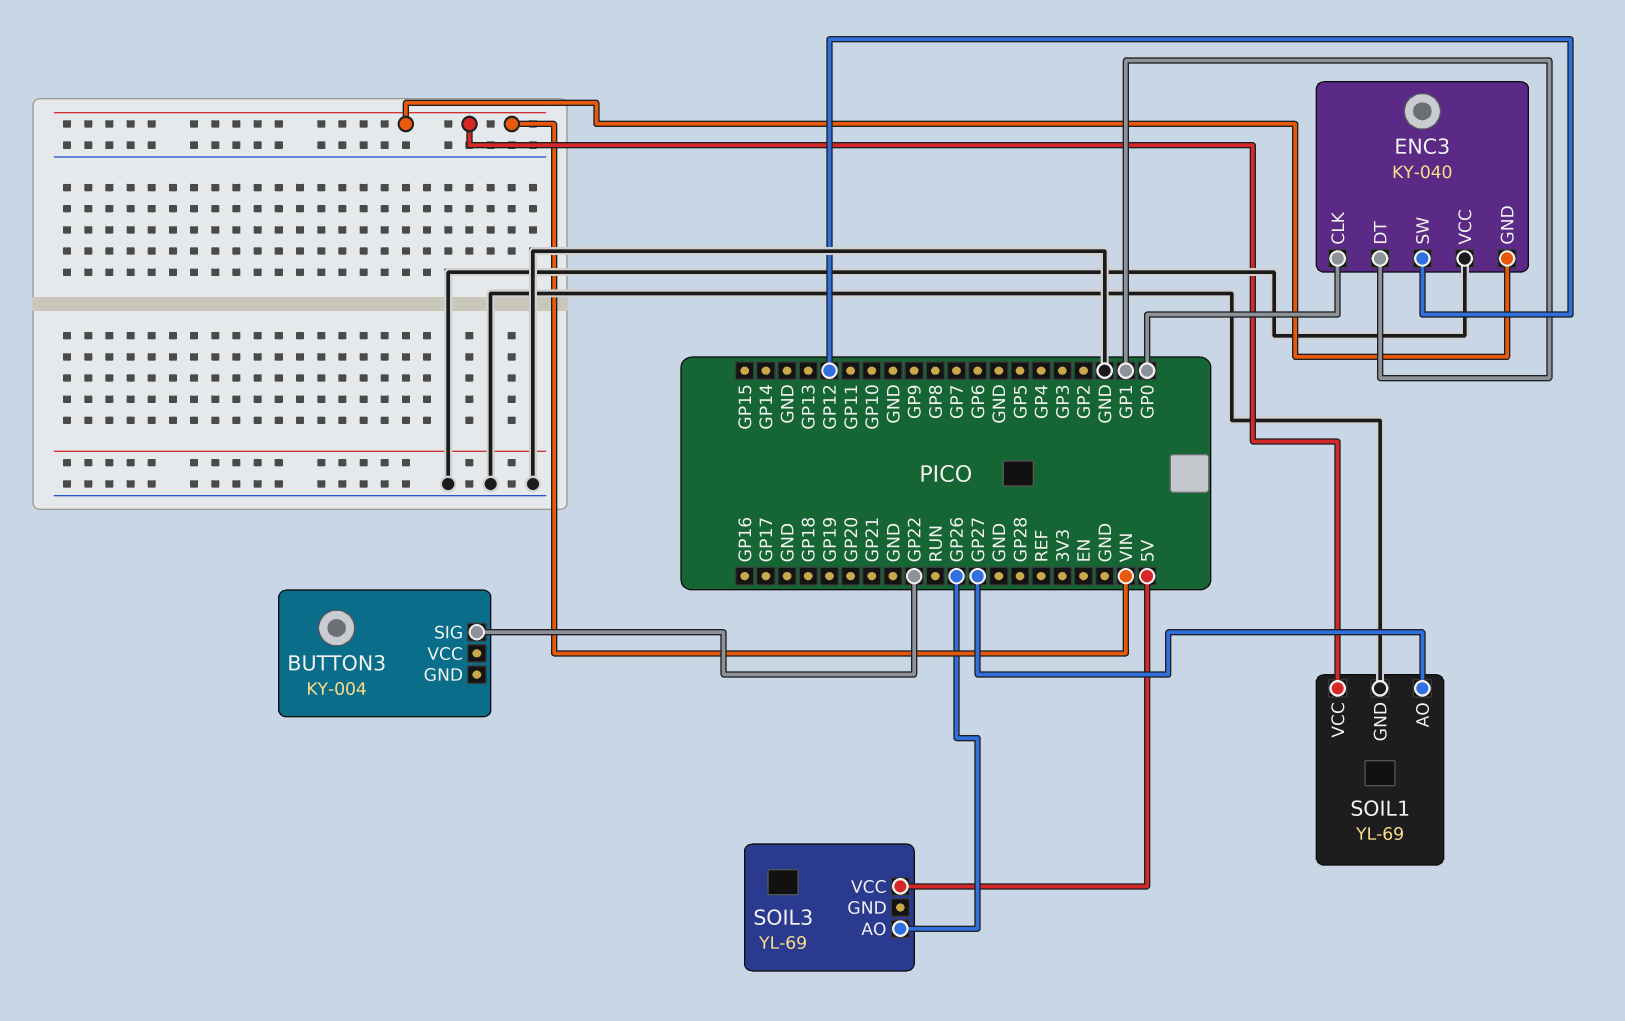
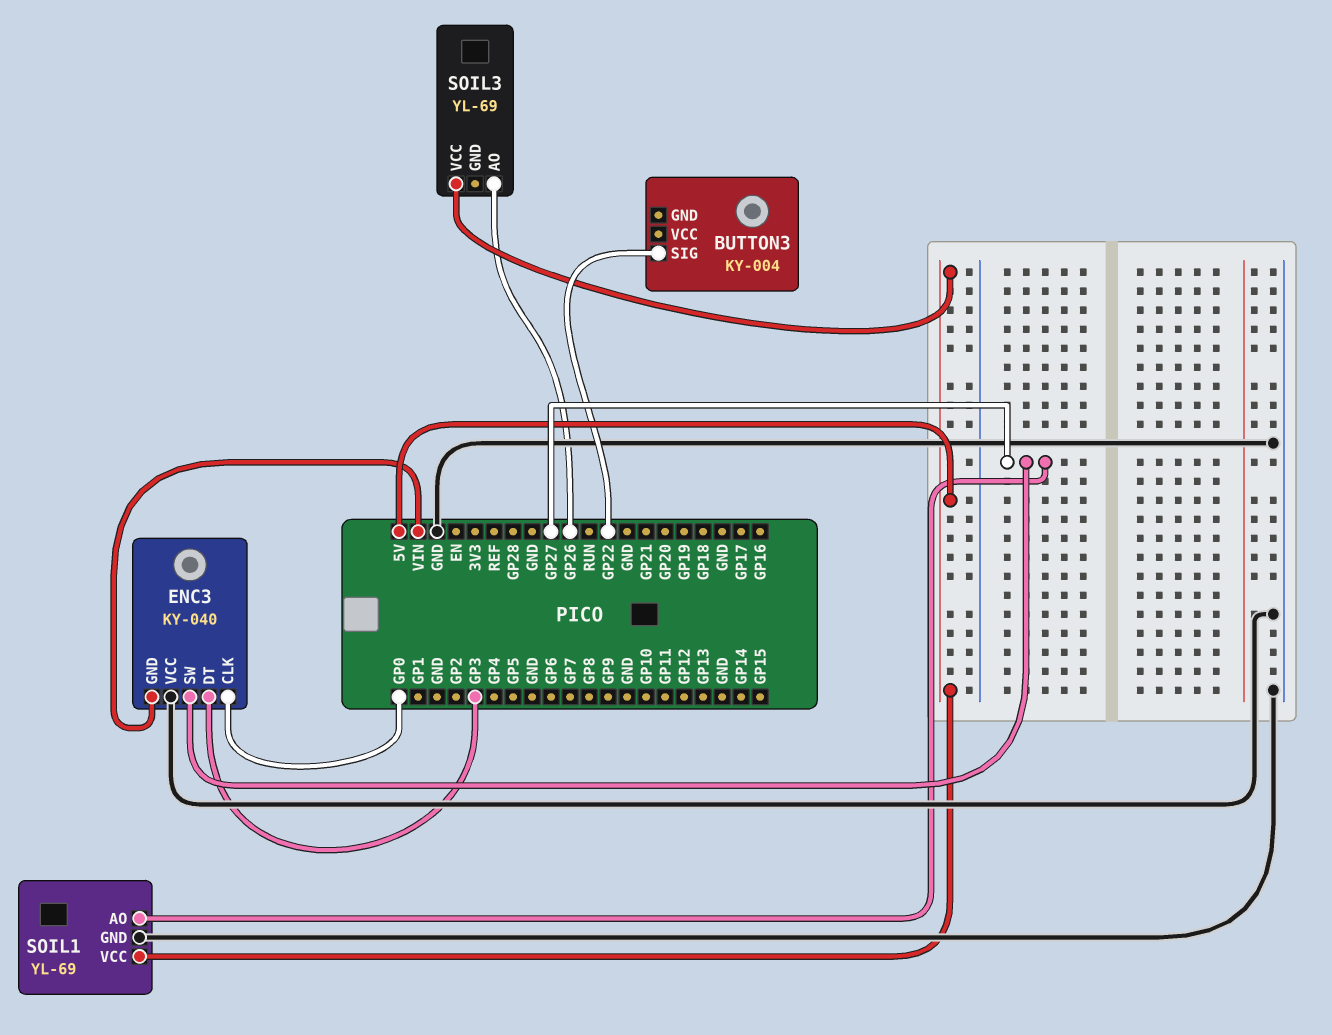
ENC3 pin DT: GP1 -> GP3
ENC3 pin SW: GP12 -> GP27
SOIL1 pin VCC: VIN -> 5V

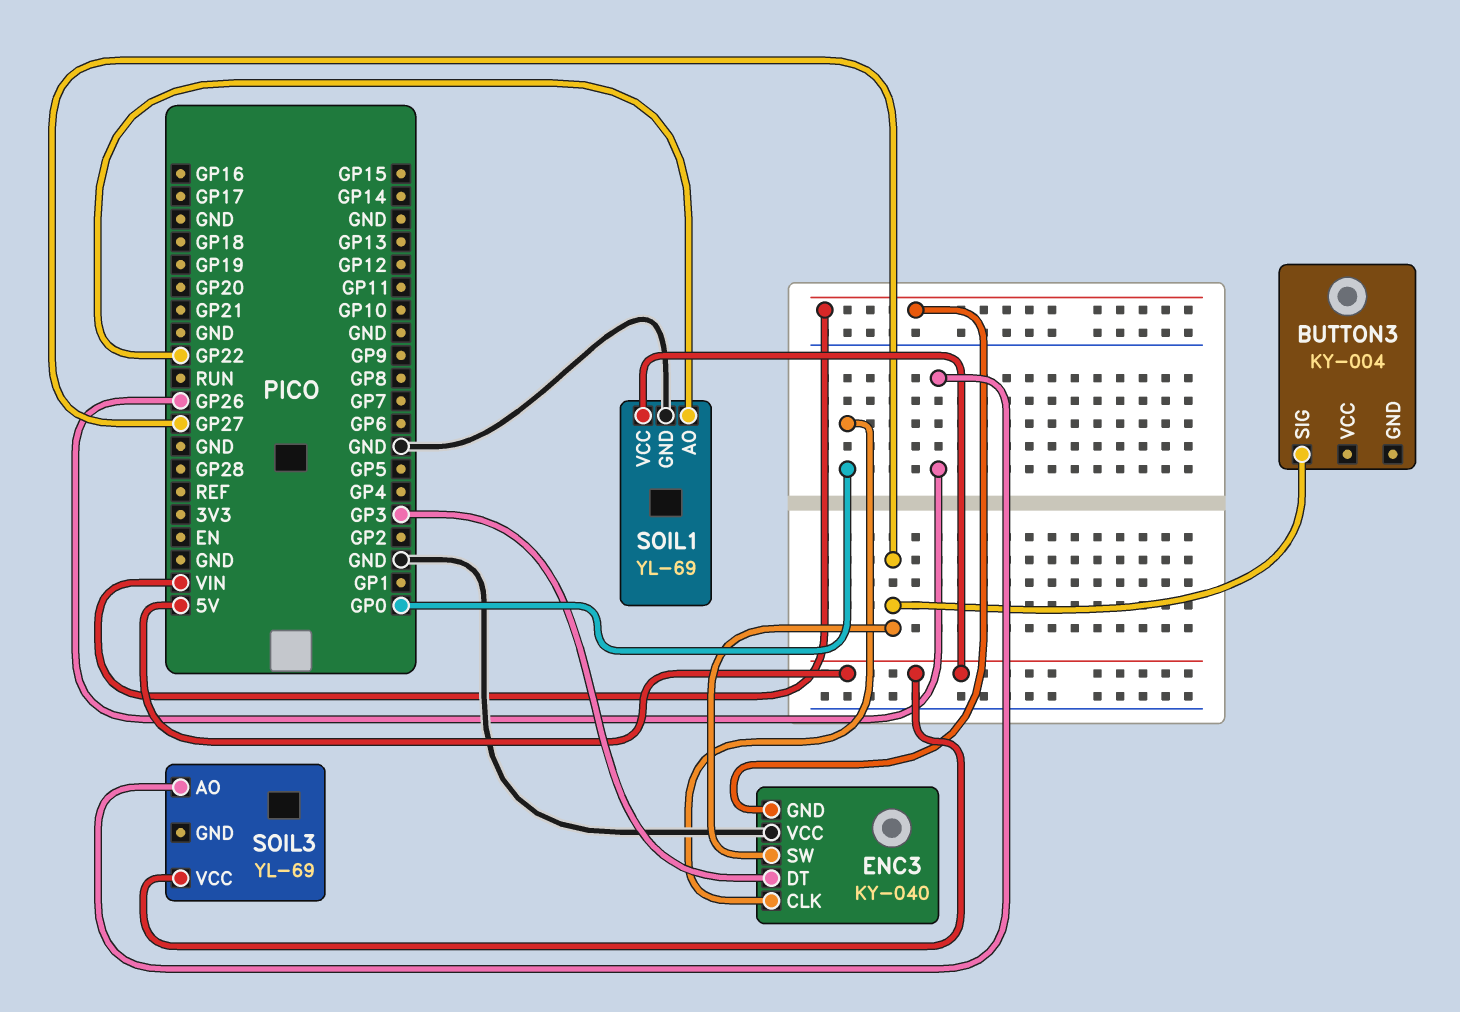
BUTTON3 pin SIG: GP22 -> GP27
SOIL1 pin AO: GP27 -> GP22

